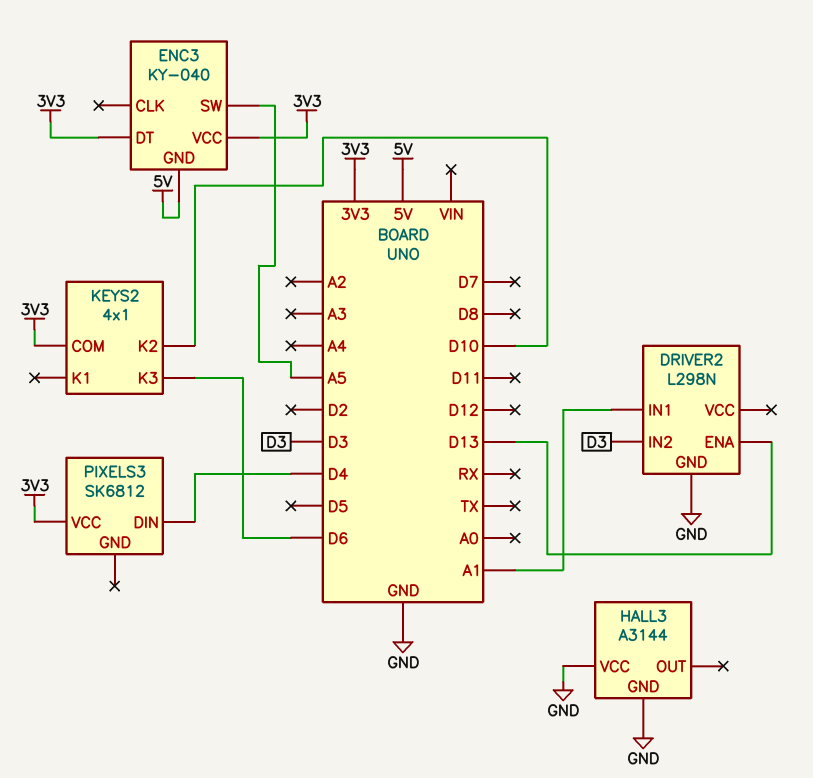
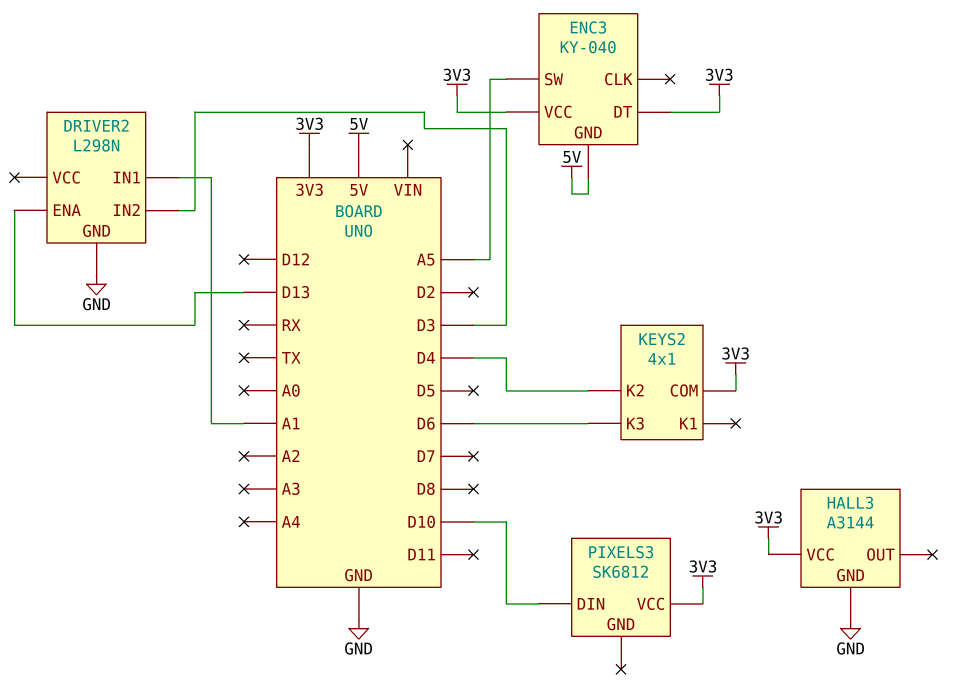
HALL3 pin VCC: GND -> 3V3
KEYS2 pin K2: D10 -> D4
PIXELS3 pin DIN: D4 -> D10

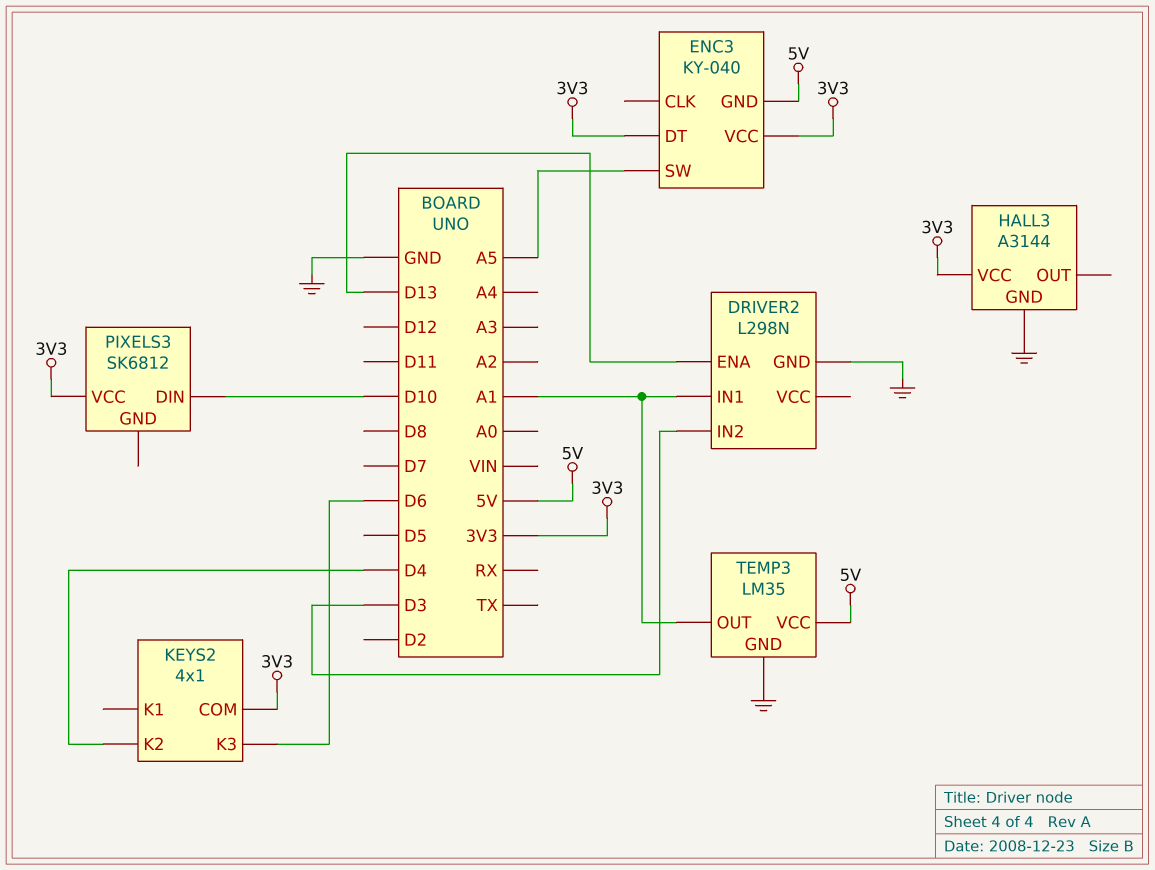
TEMP3: none -> LM35
TEMP3 pin GND: none -> GND
TEMP3 pin OUT: none -> A1
TEMP3 pin VCC: none -> 5V

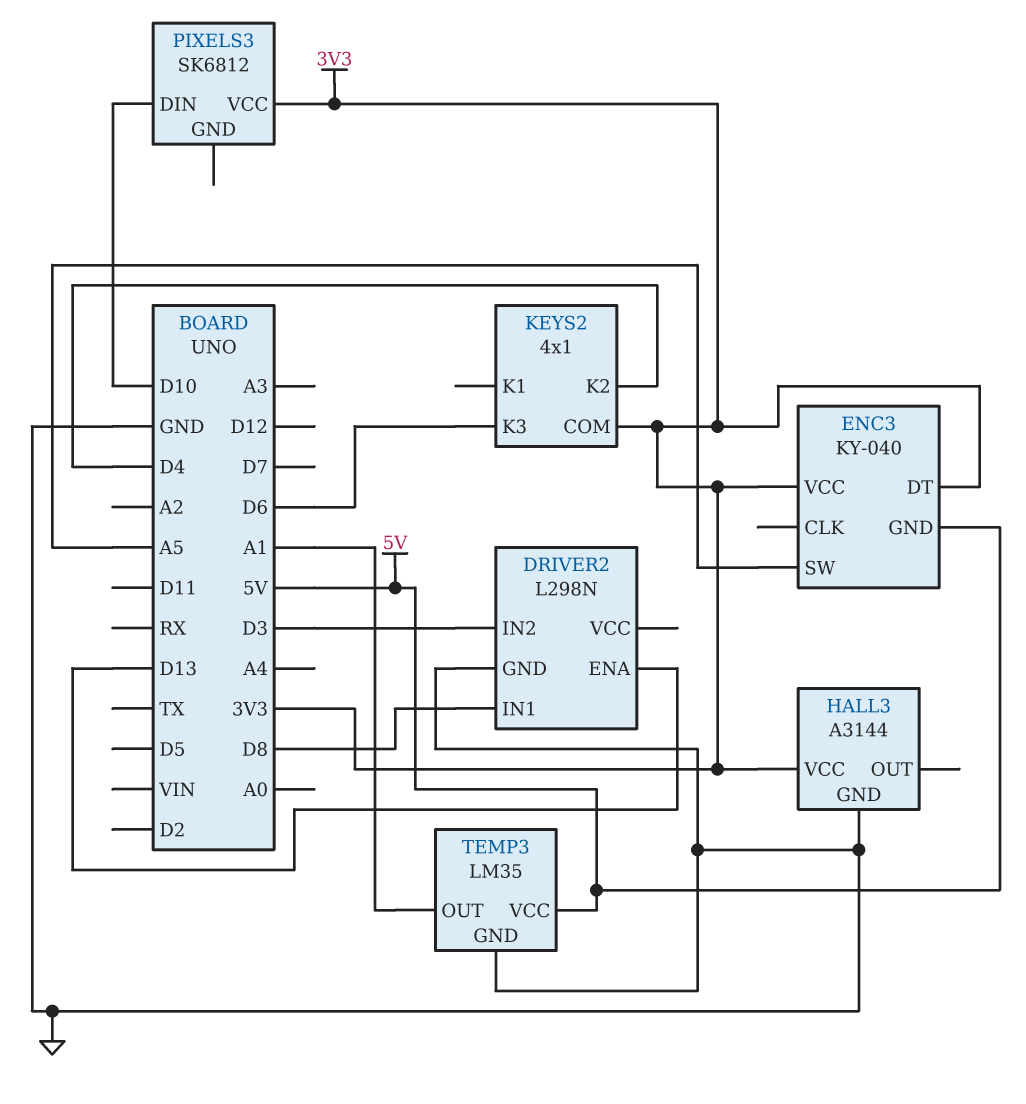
DRIVER2 pin IN1: A1 -> D8

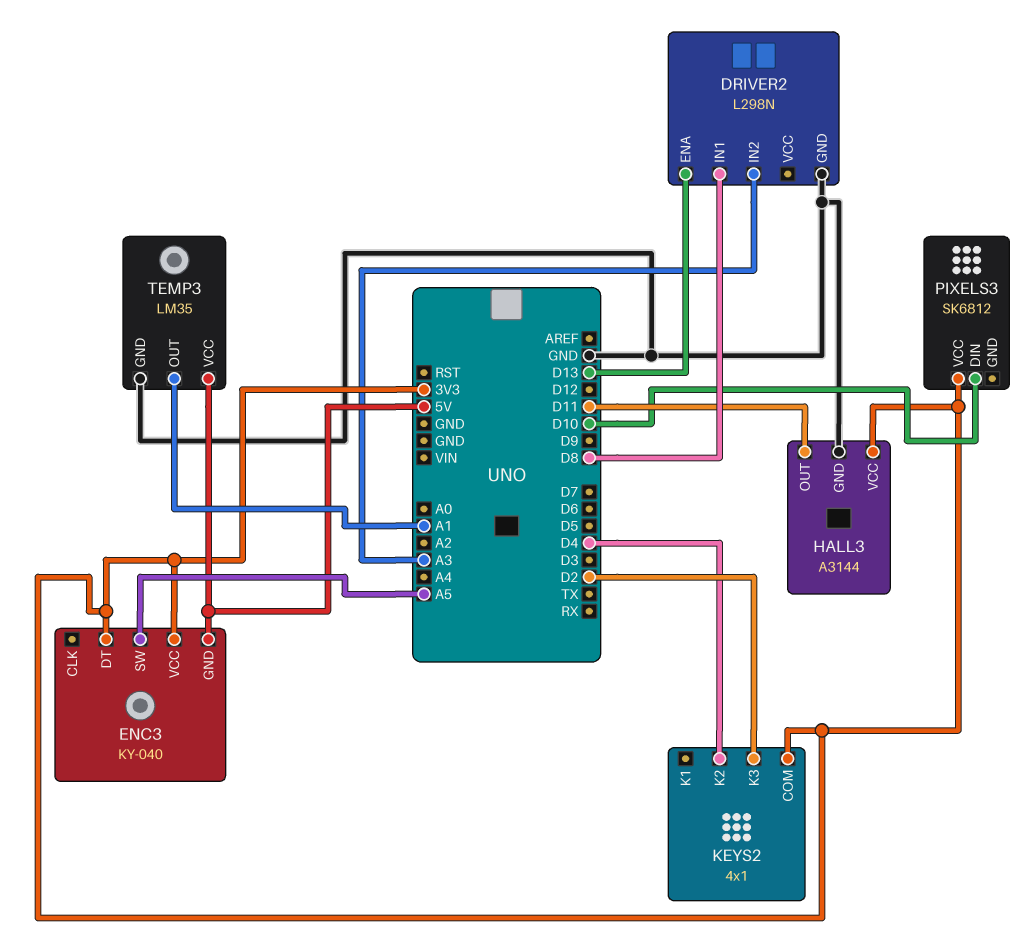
DRIVER2 pin IN2: D3 -> A3
HALL3 pin OUT: none -> D11
KEYS2 pin K3: D6 -> D2

